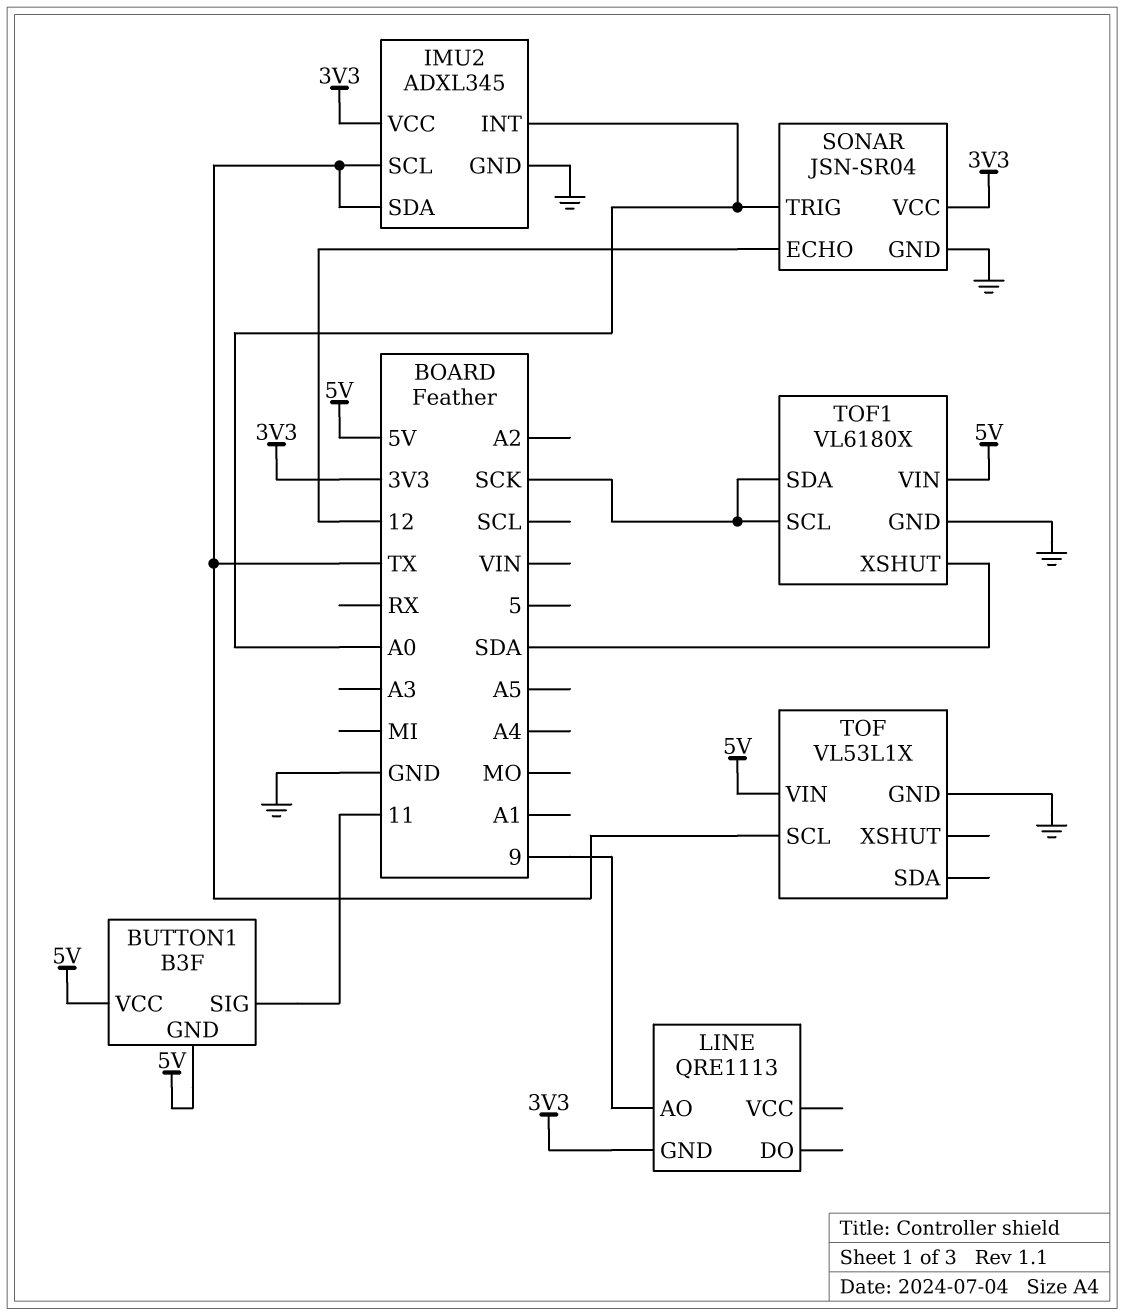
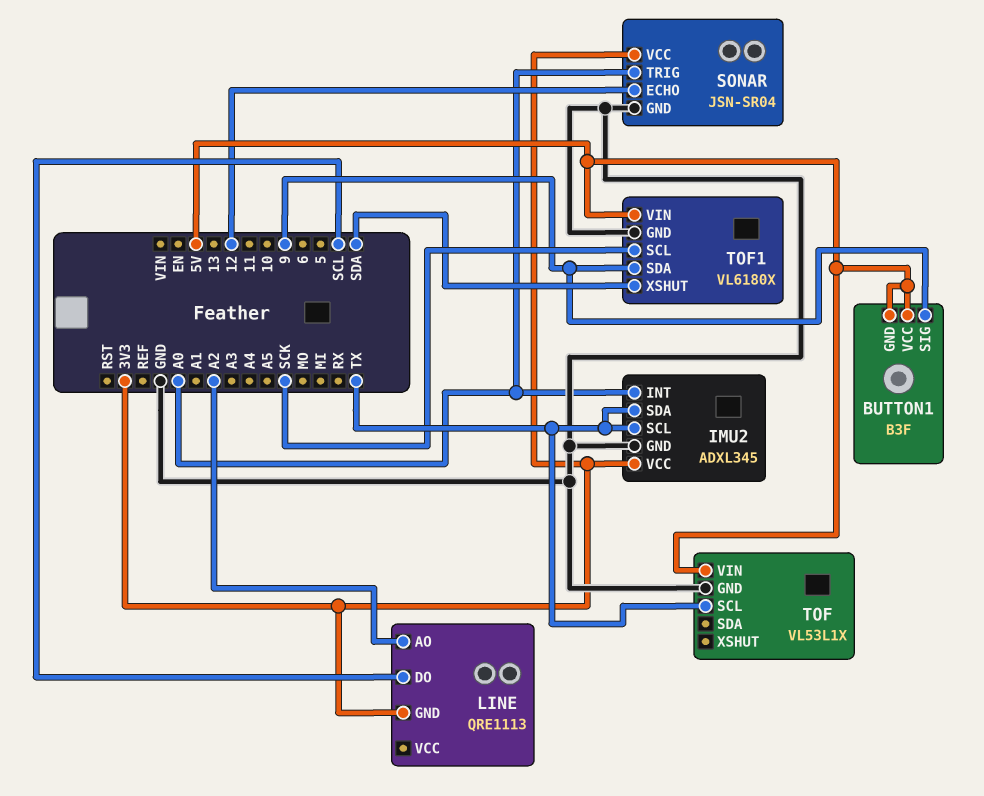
BUTTON1 pin SIG: 11 -> 9
LINE pin AO: 9 -> A2
LINE pin DO: none -> SCL
TOF1 pin SDA: SCK -> 9

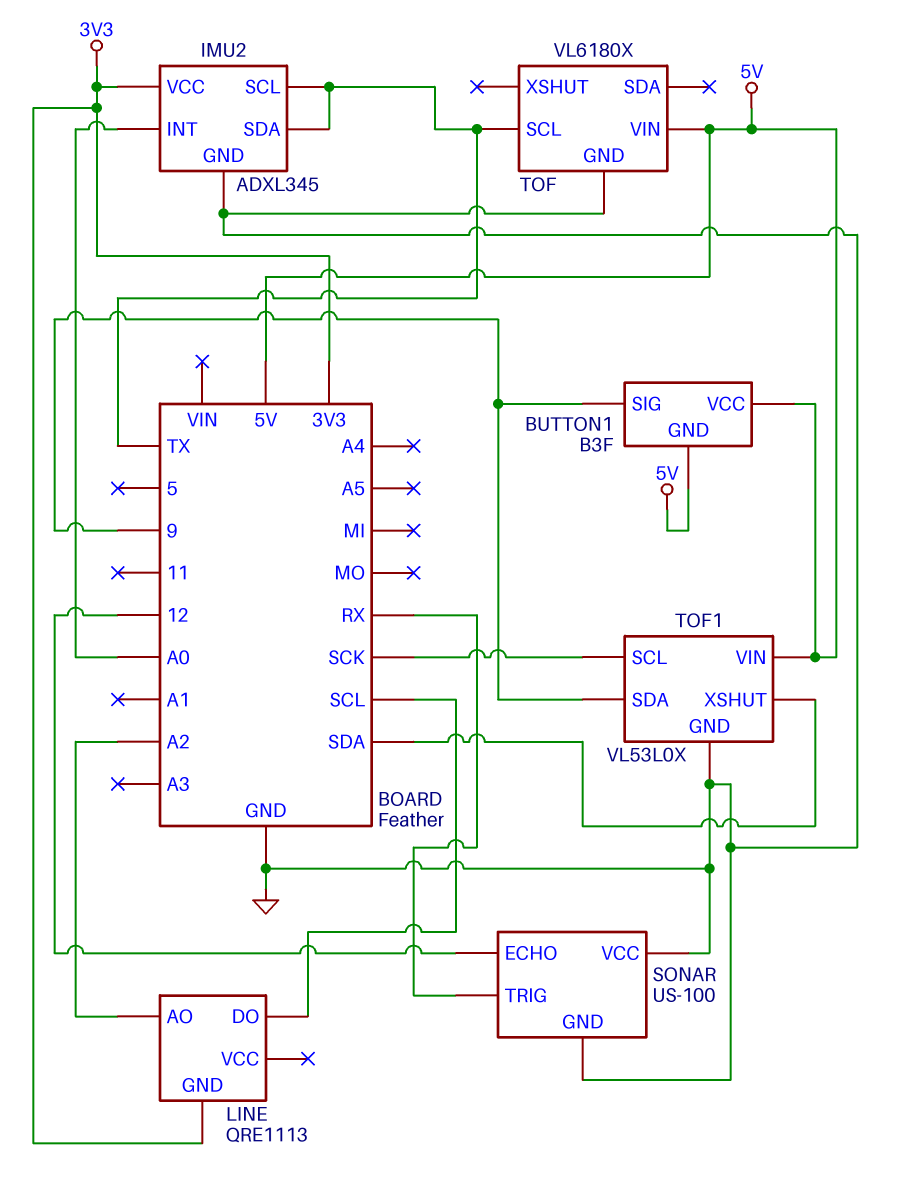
SONAR: JSN-SR04 -> US-100
SONAR pin TRIG: A0 -> RX
SONAR pin VCC: 3V3 -> GND
TOF: VL53L1X -> VL6180X
TOF1: VL6180X -> VL53L0X

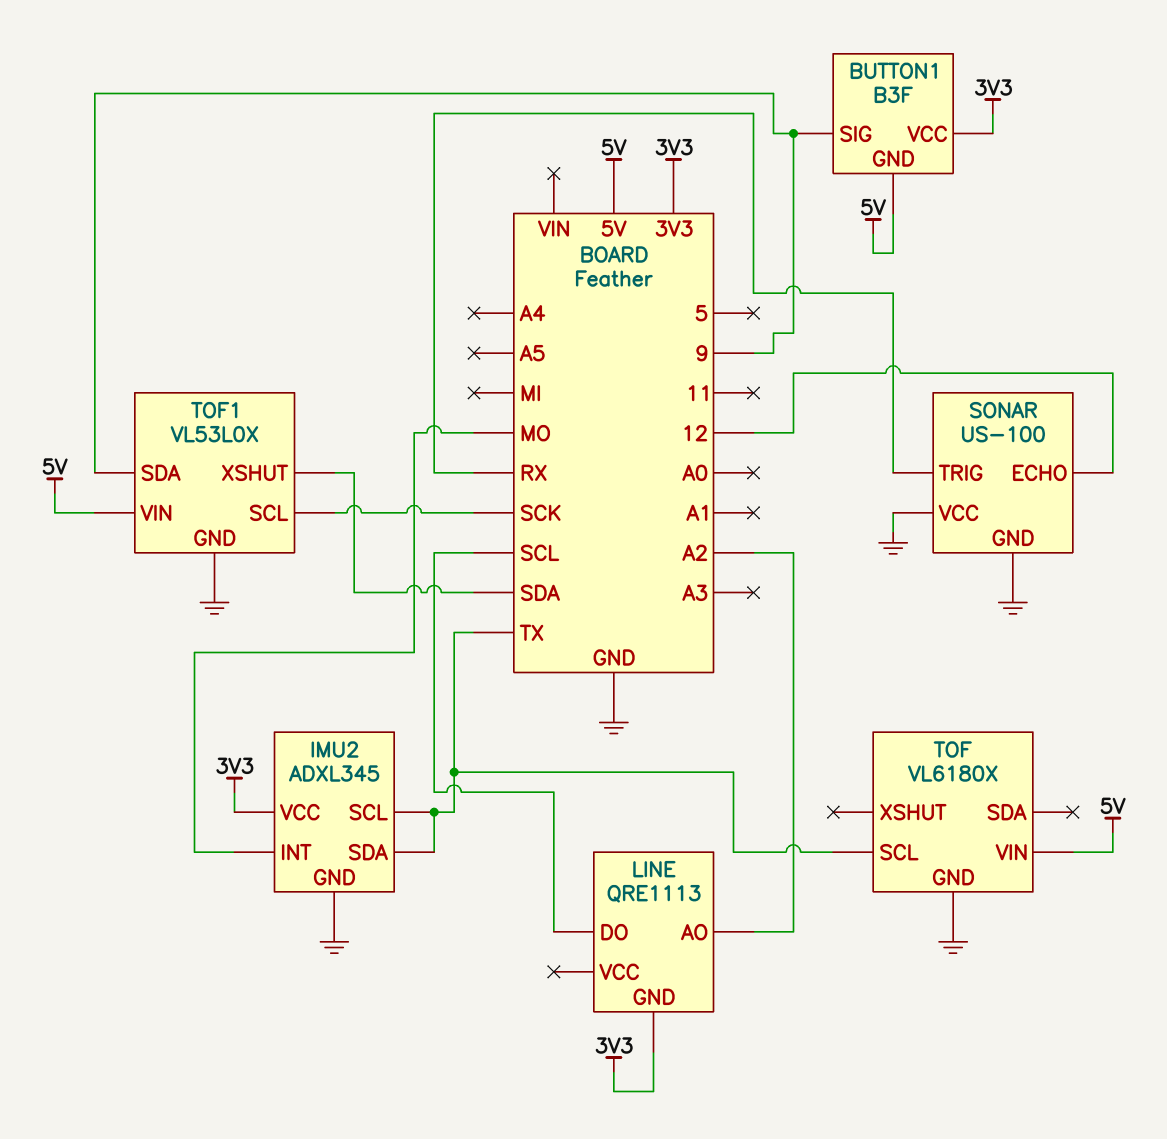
BUTTON1 pin VCC: 5V -> 3V3
IMU2 pin INT: A0 -> MO

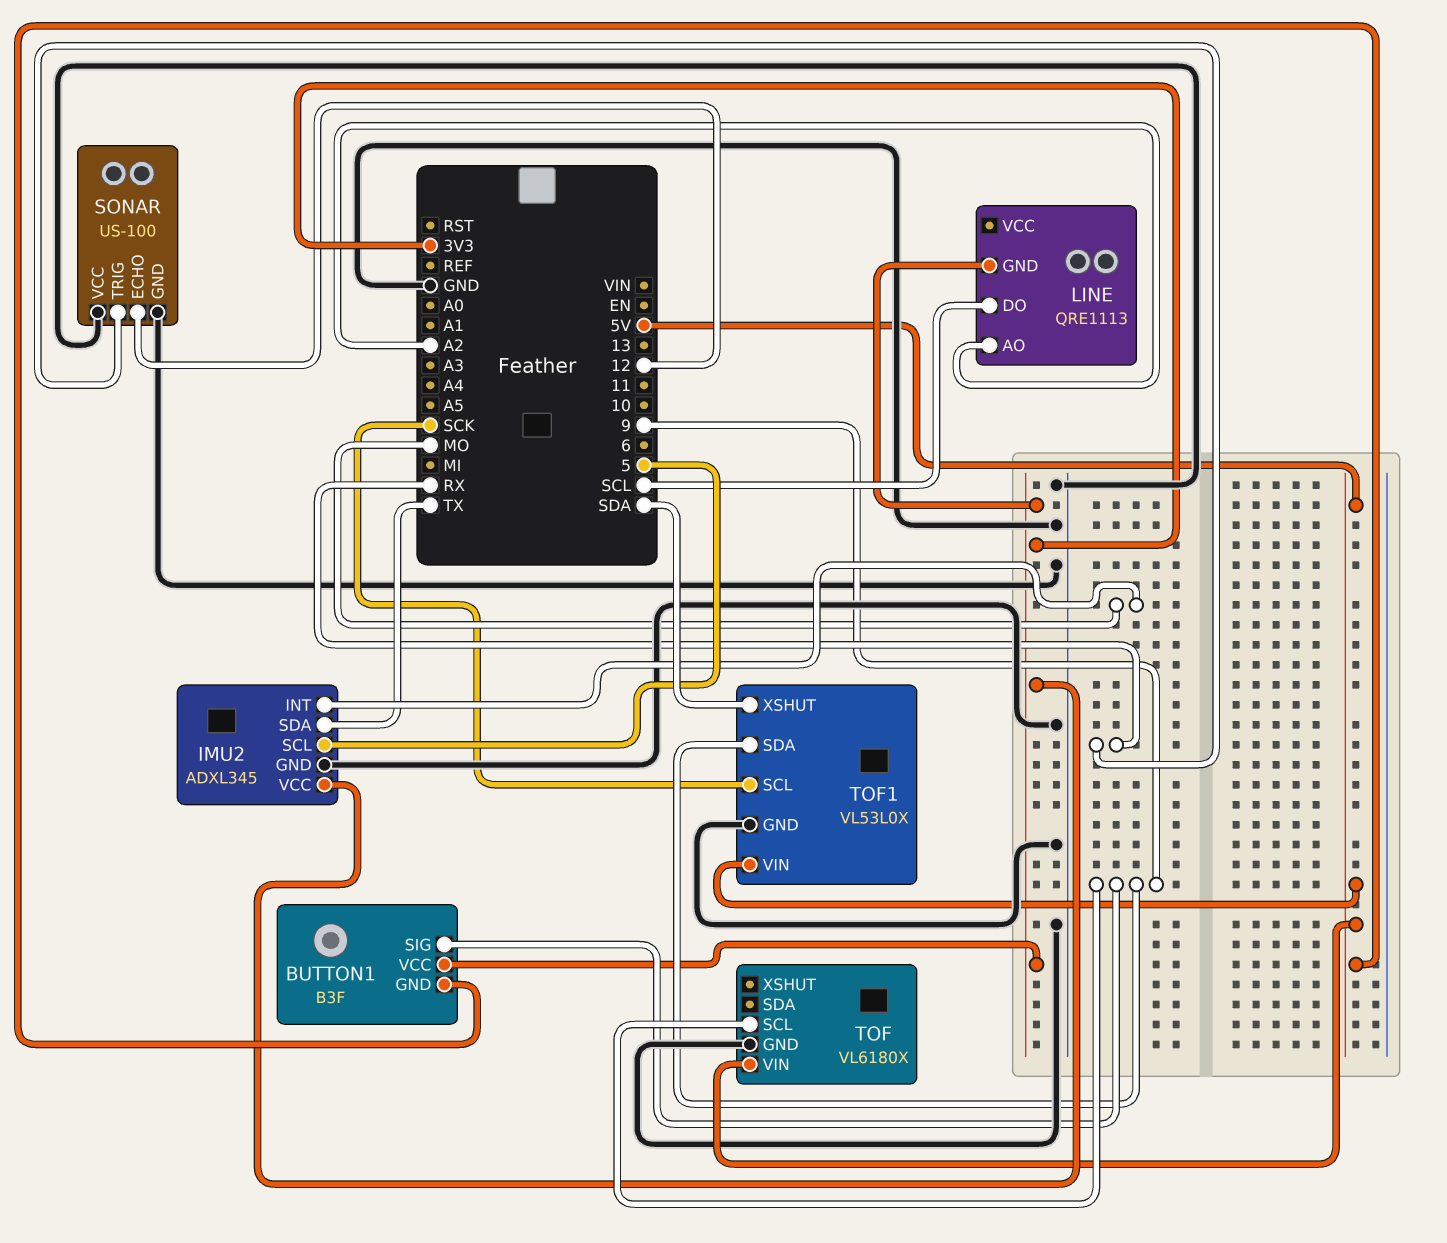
IMU2 pin SCL: TX -> 5
TOF pin SCL: TX -> 9

